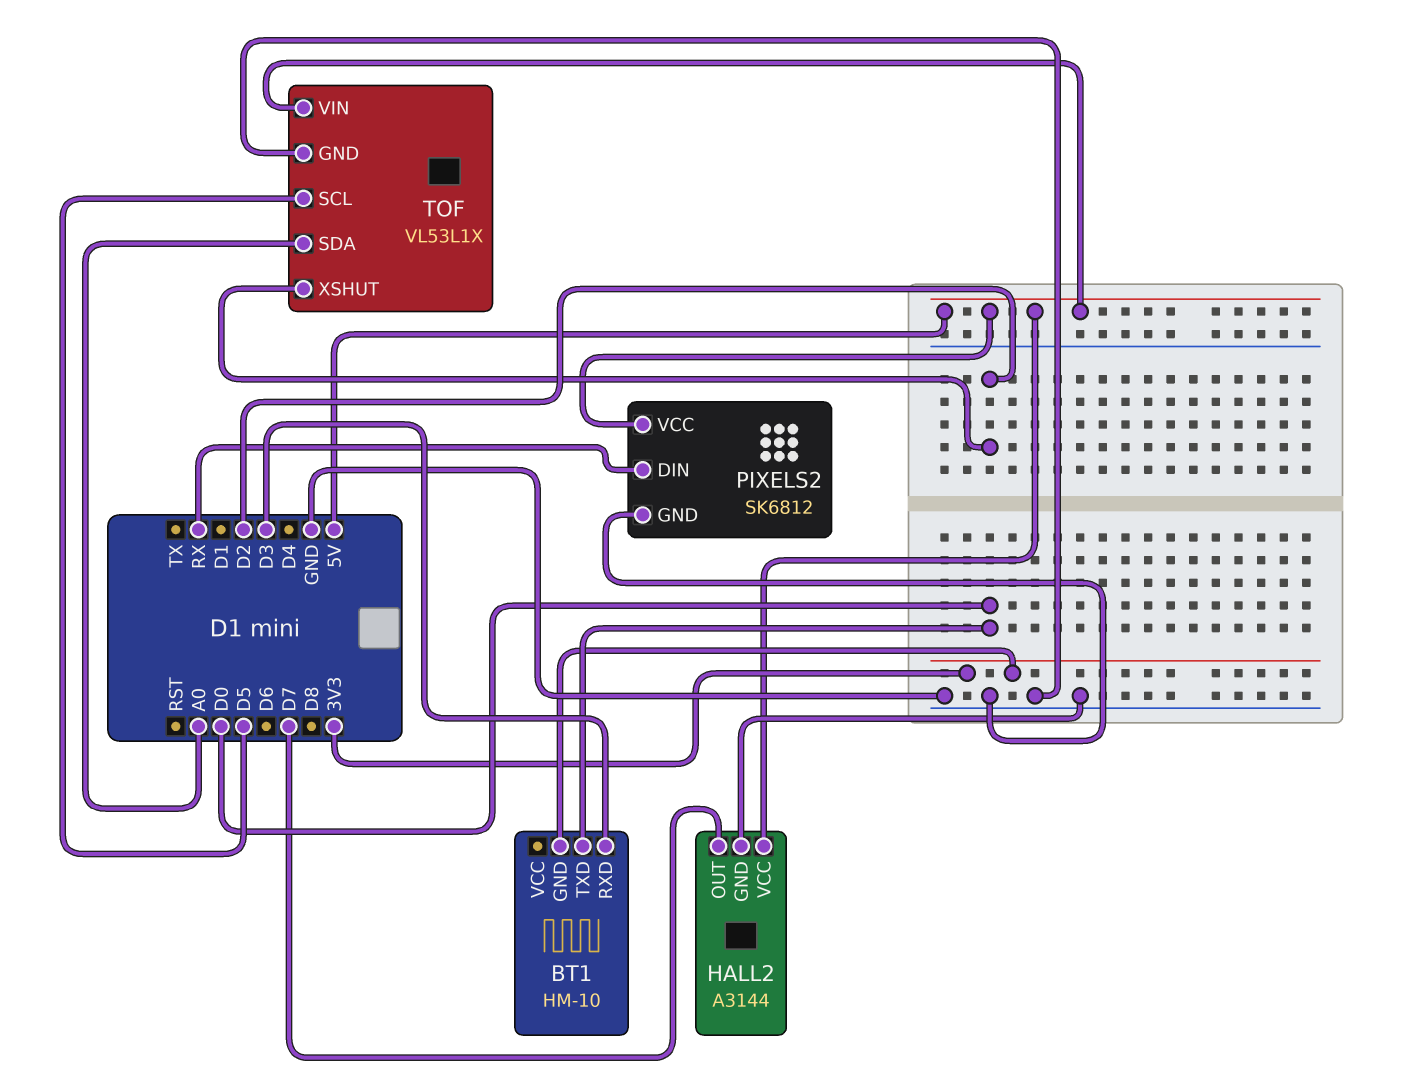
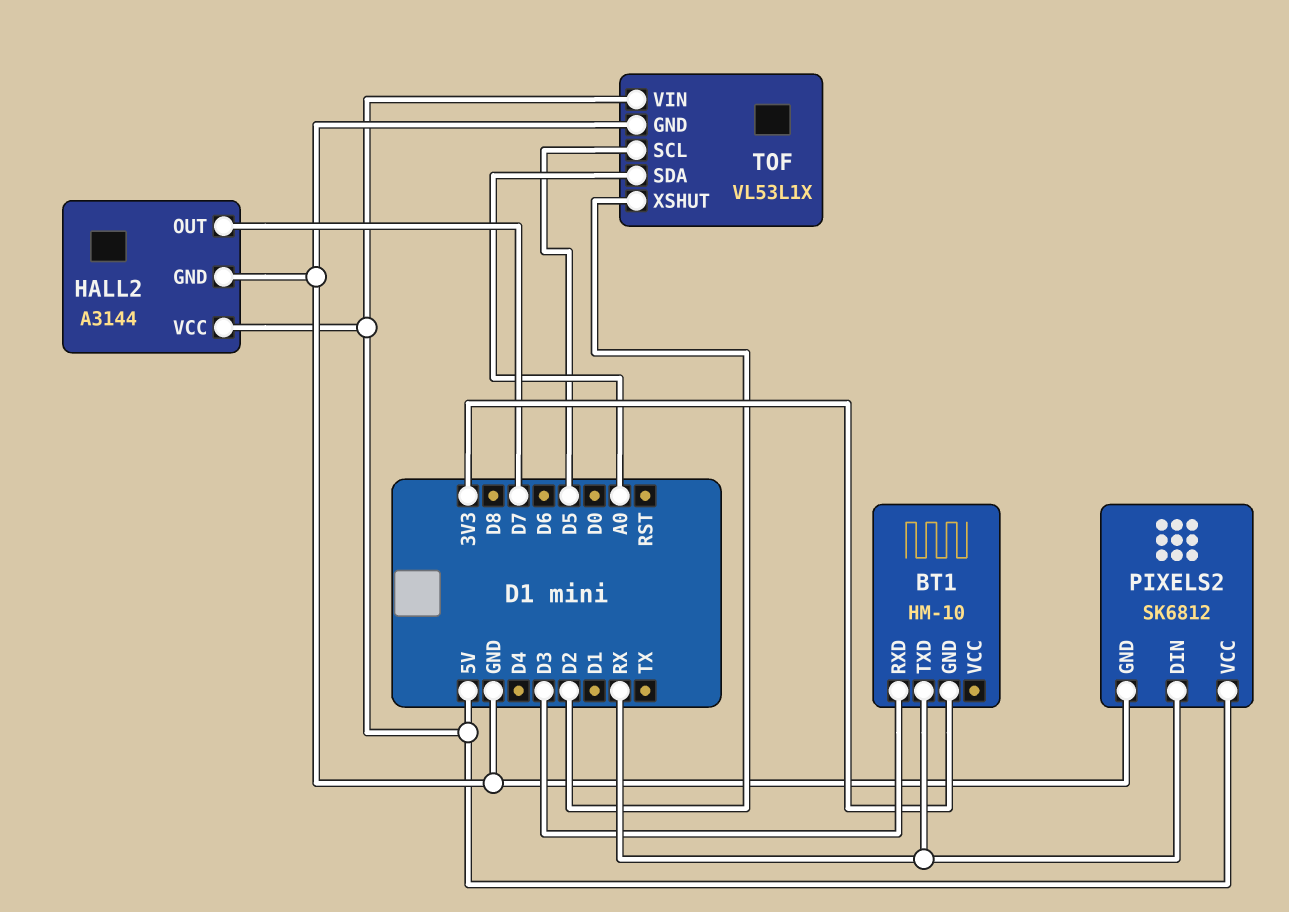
BT1 pin TXD: D0 -> RX

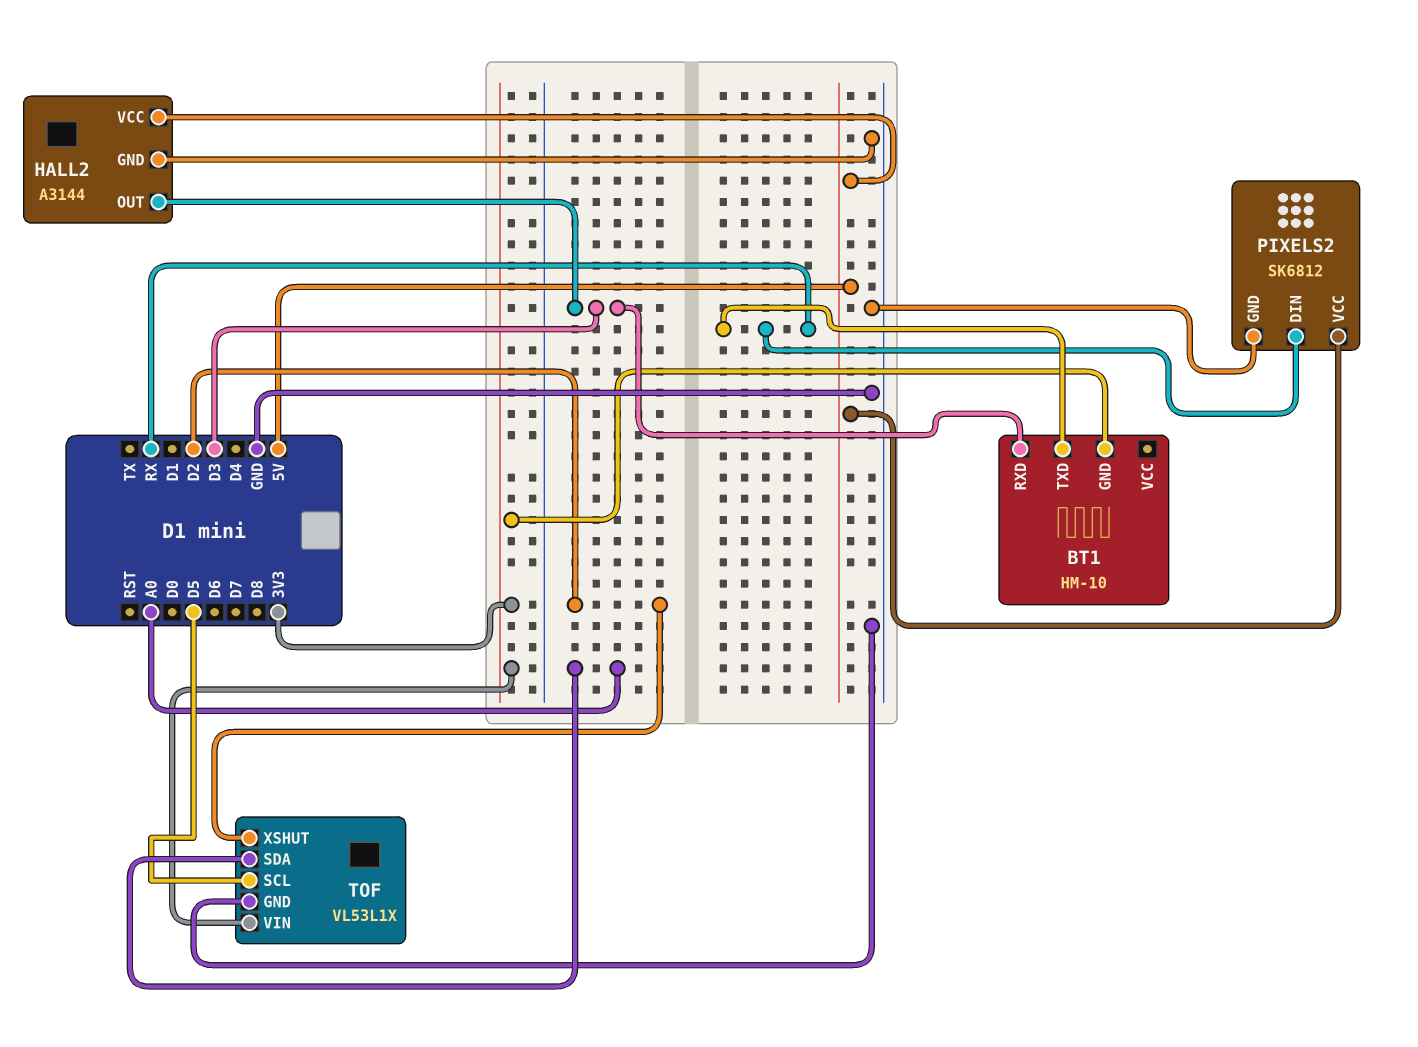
HALL2 pin OUT: D7 -> D3
TOF pin VIN: 5V -> 3V3

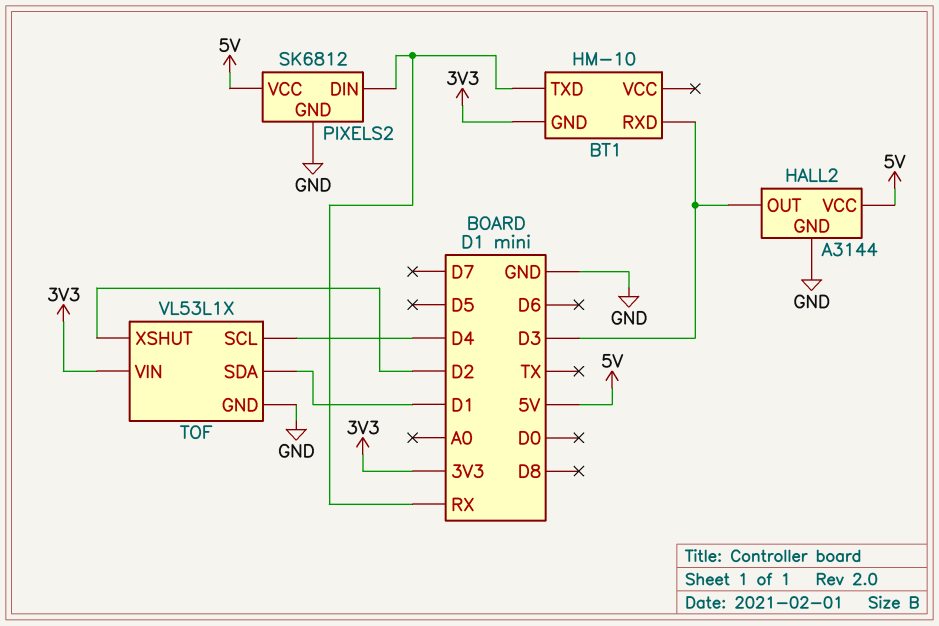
TOF pin SCL: D5 -> D4
TOF pin SDA: A0 -> D1

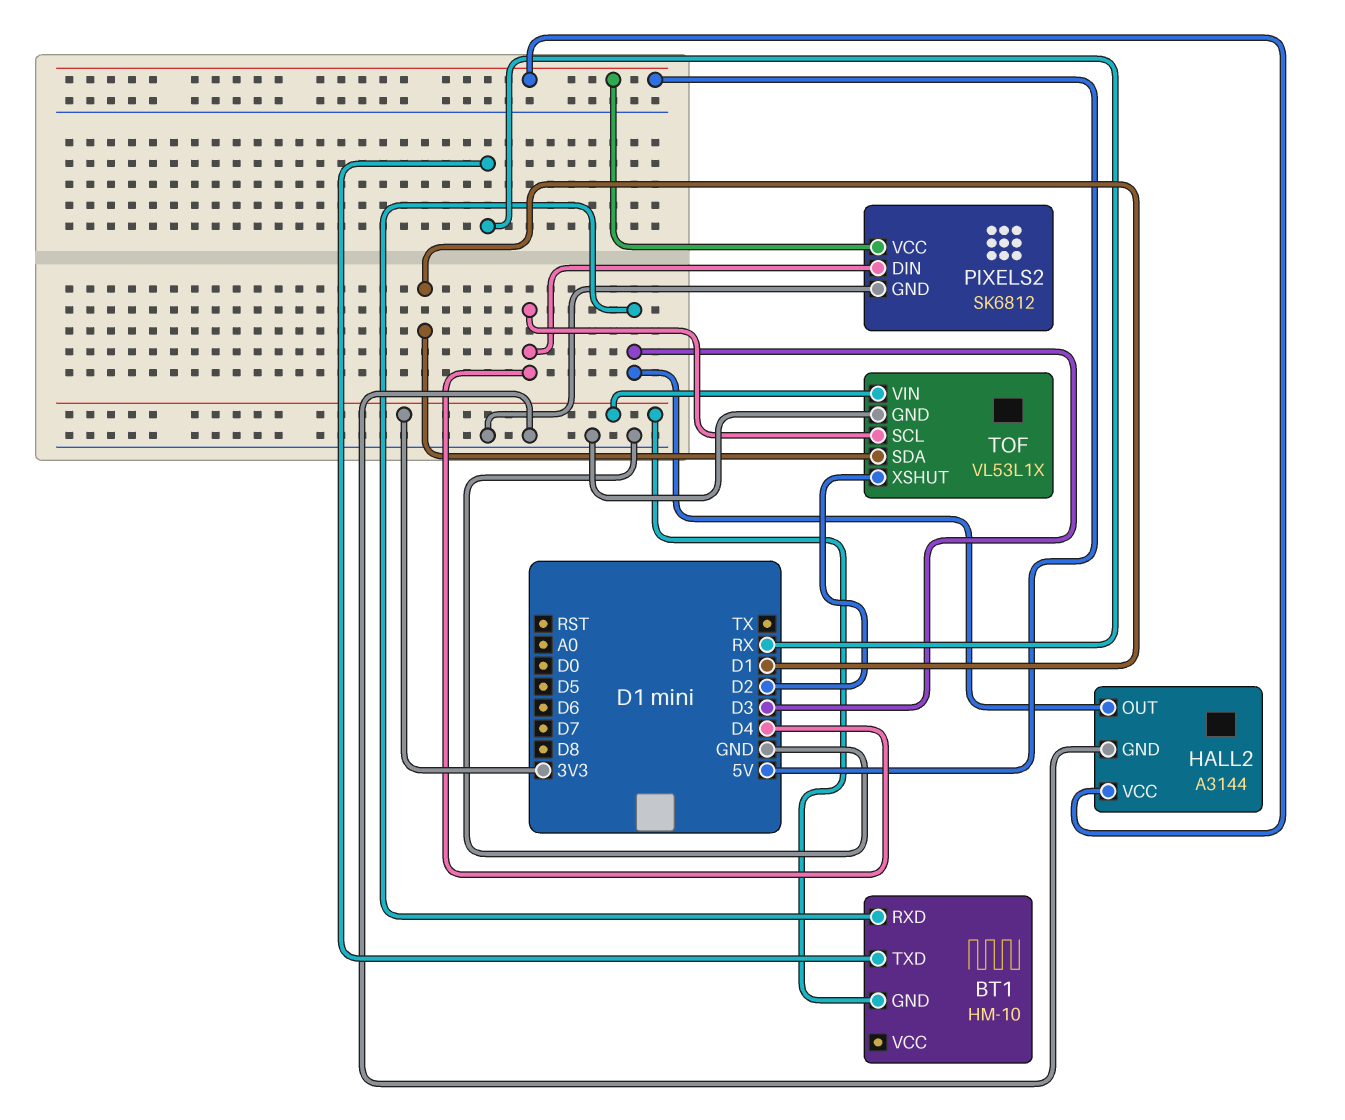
PIXELS2 pin DIN: RX -> D4

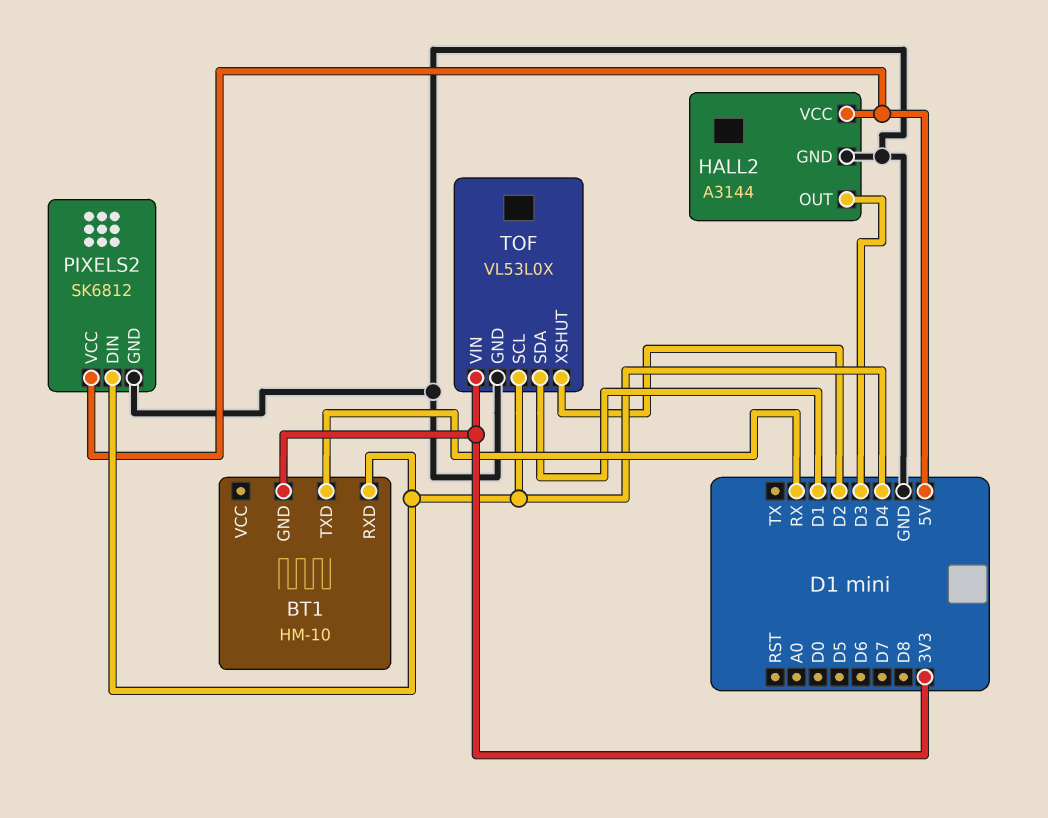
BT1 pin RXD: D3 -> D4
TOF: VL53L1X -> VL53L0X

